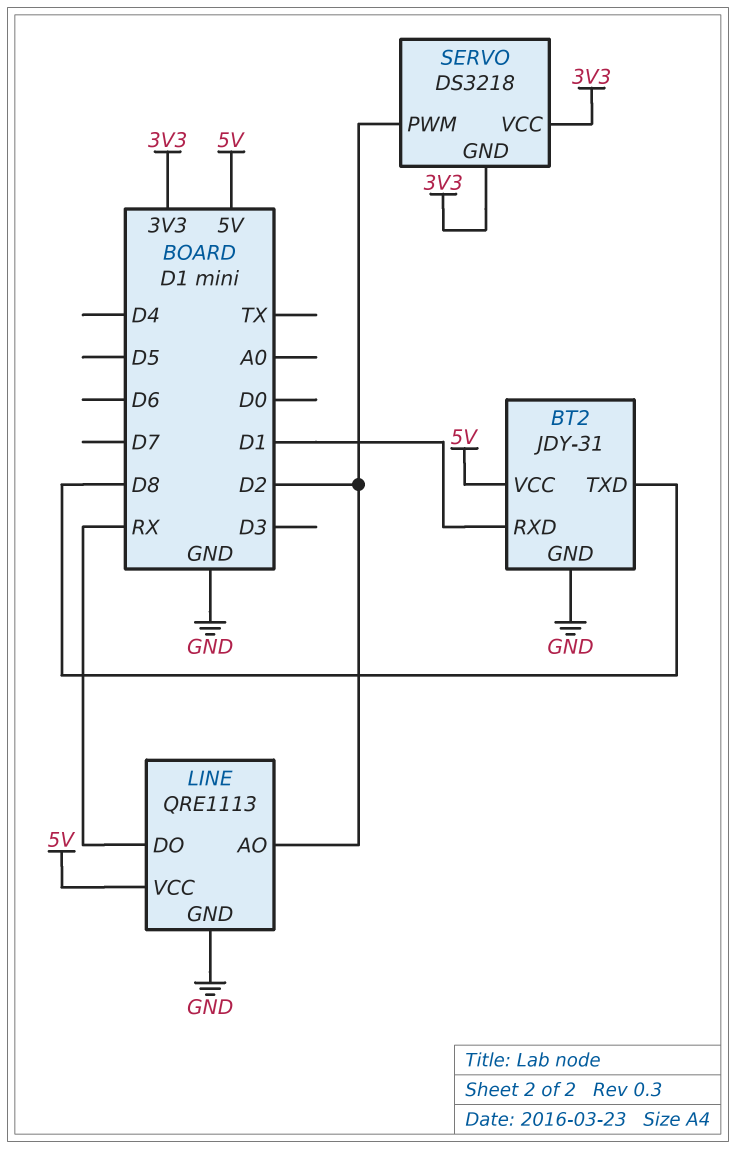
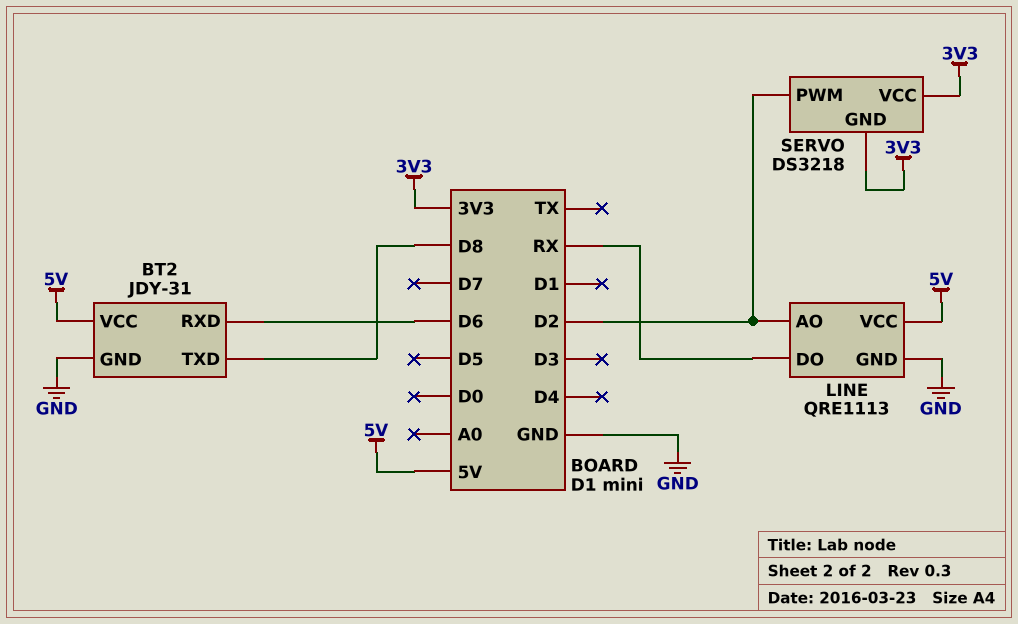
BT2 pin RXD: D1 -> D6

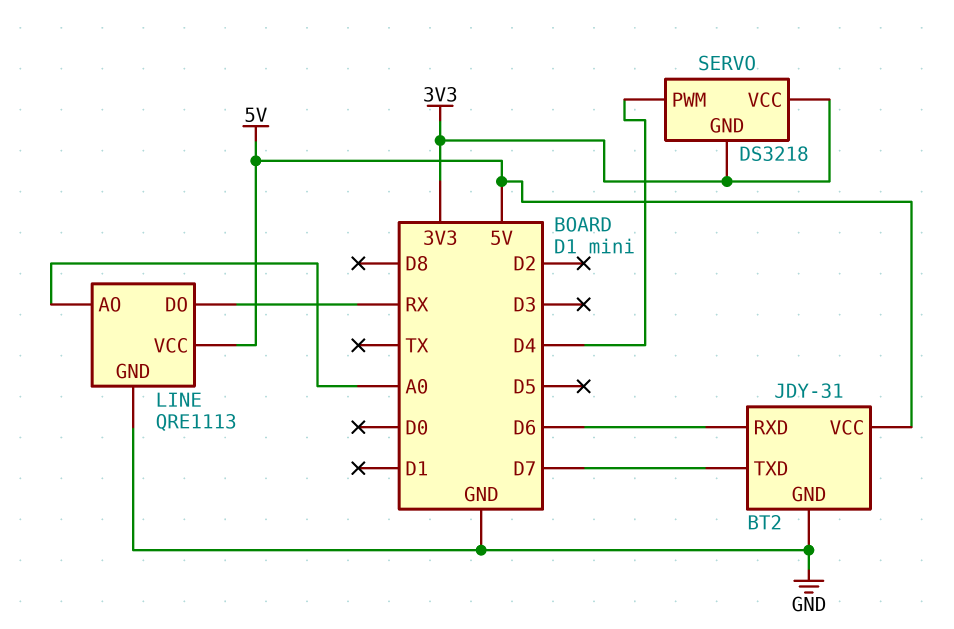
BT2 pin TXD: D8 -> D7
LINE pin AO: D2 -> A0
SERVO pin PWM: D2 -> D4

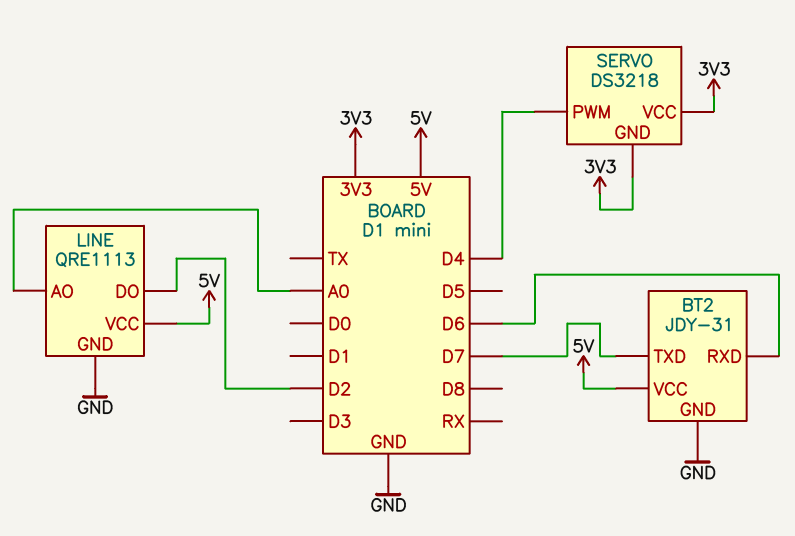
LINE pin DO: RX -> D2

